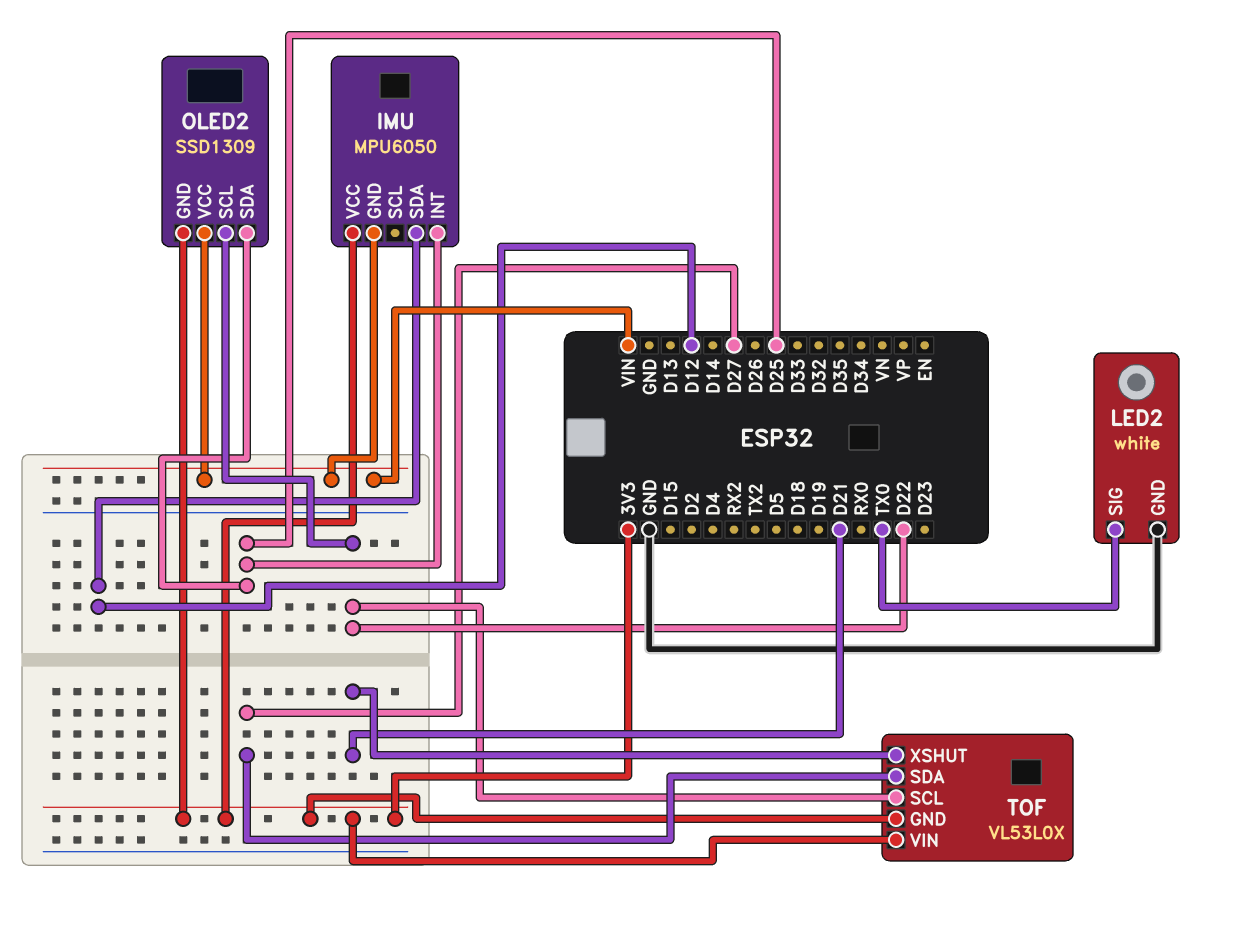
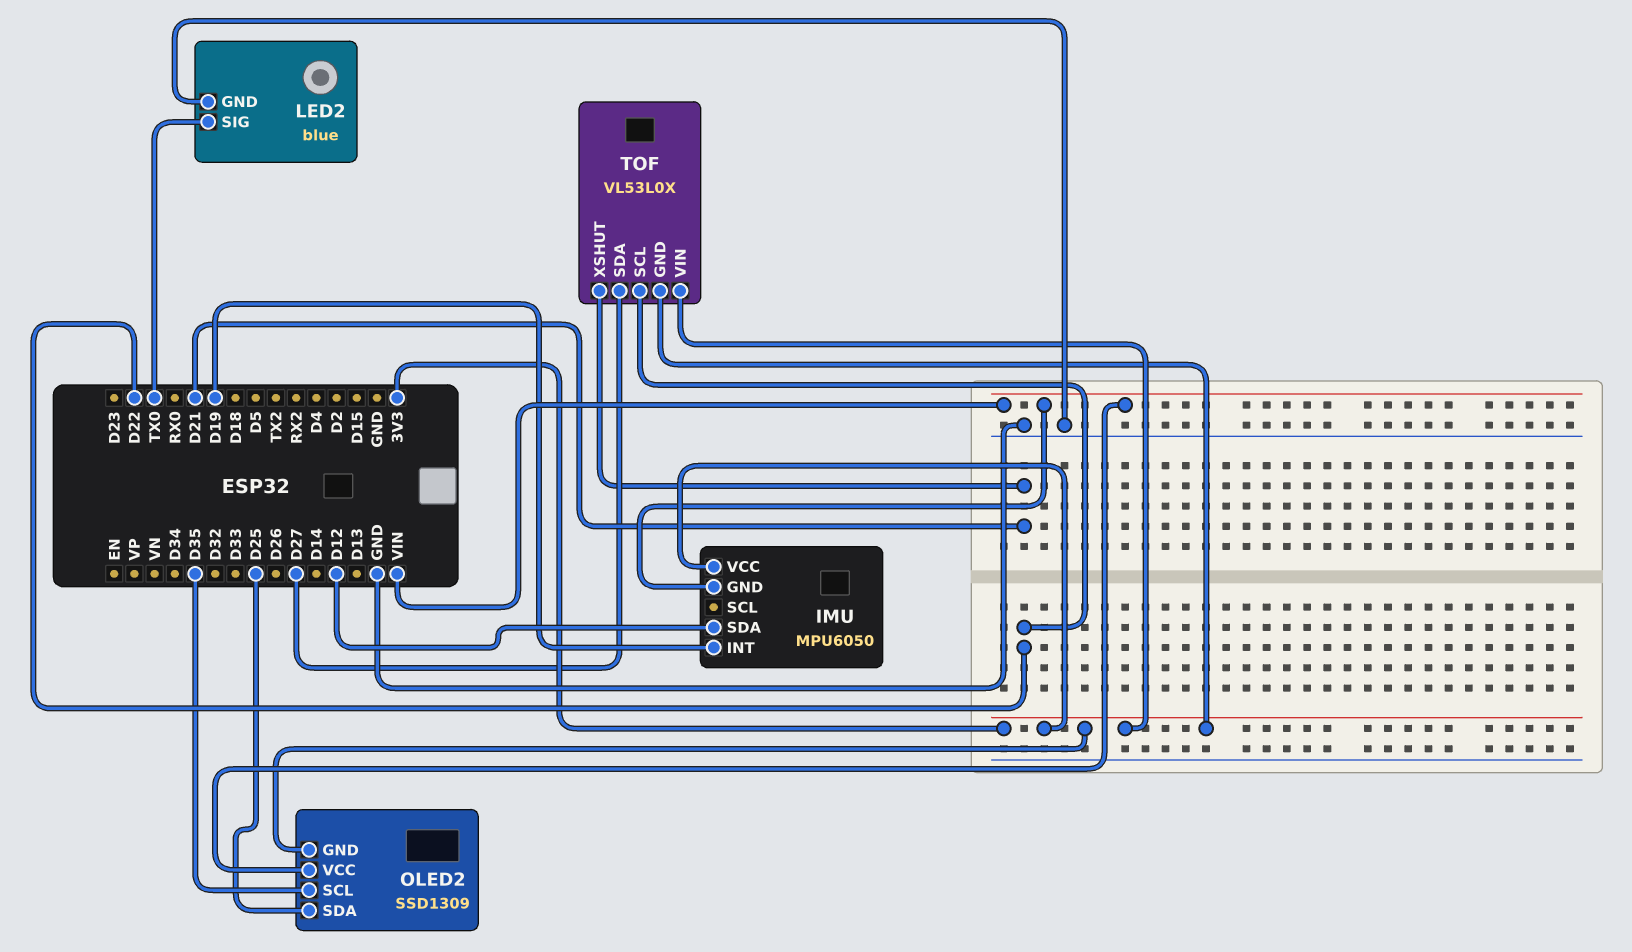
IMU pin INT: D25 -> D19
LED2: white -> blue
OLED2 pin SCL: D22 -> D35

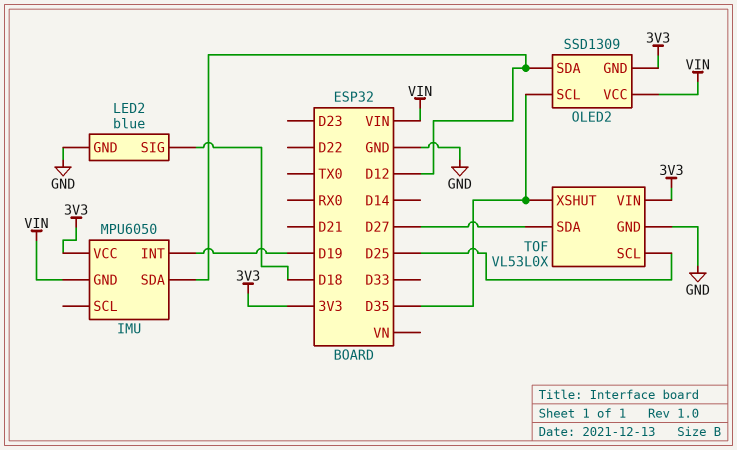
LED2 pin SIG: TX0 -> D18
OLED2 pin SDA: D25 -> D12
TOF pin GND: 3V3 -> GND
TOF pin SCL: D22 -> D25
TOF pin XSHUT: D21 -> D35

